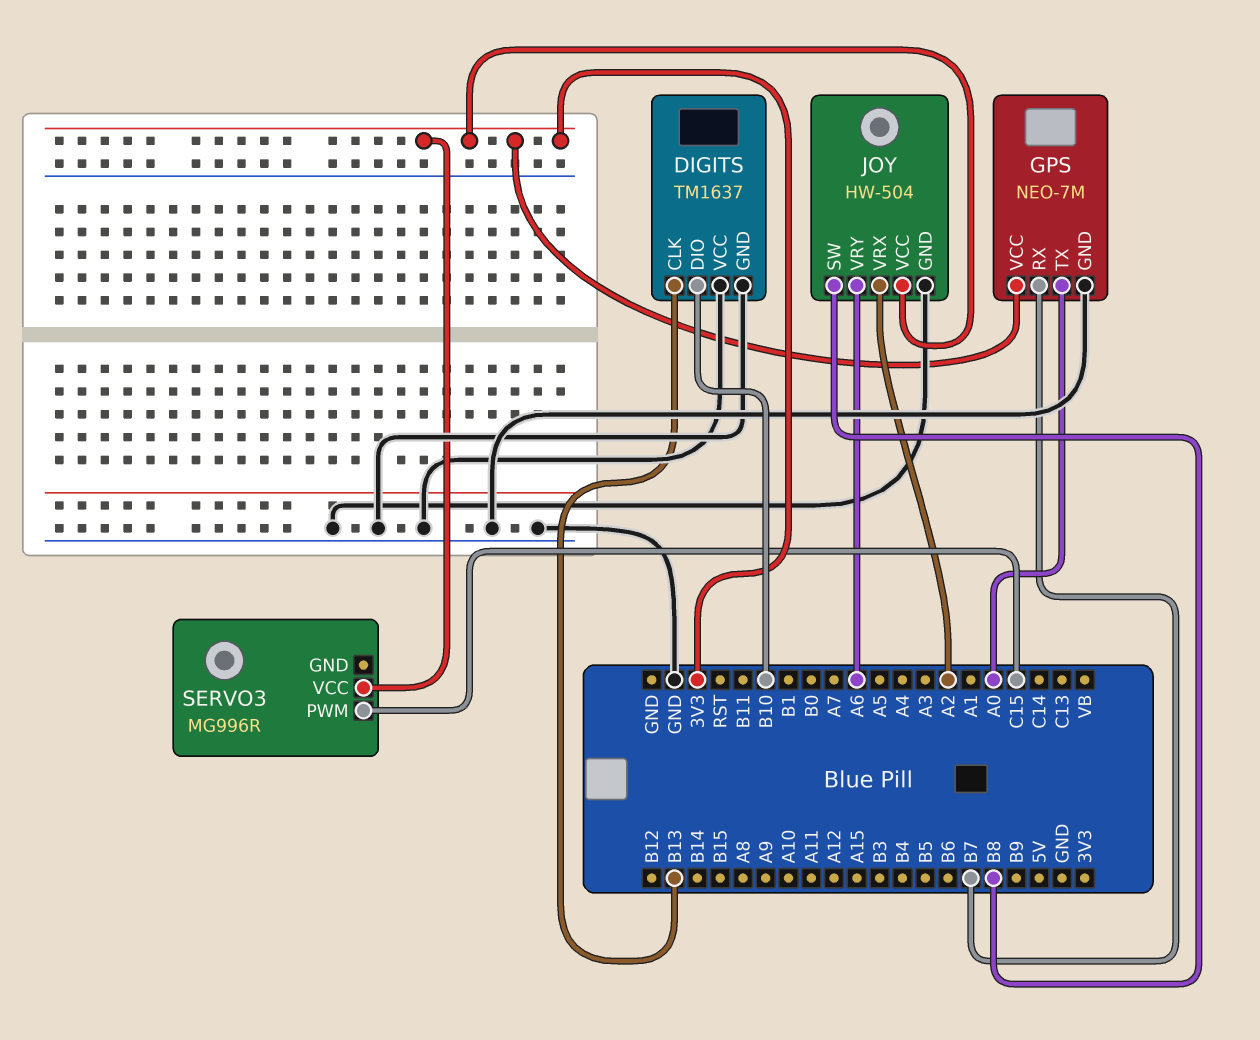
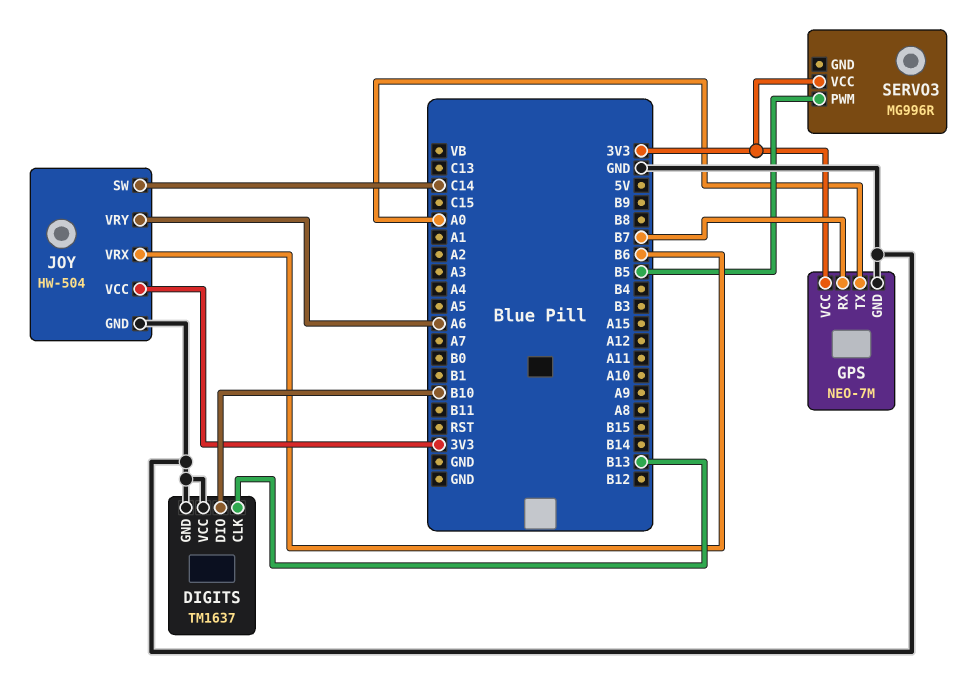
JOY pin SW: B8 -> C14
JOY pin VRX: A2 -> B6
SERVO3 pin PWM: C15 -> B5

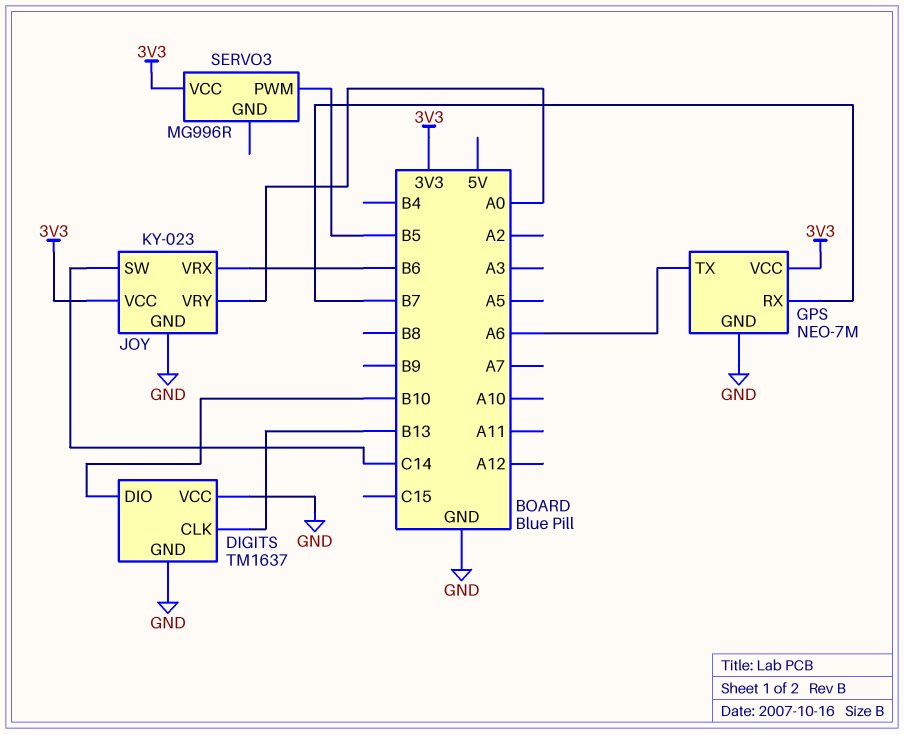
GPS pin TX: A0 -> A6
JOY: HW-504 -> KY-023
JOY pin VRY: A6 -> A0

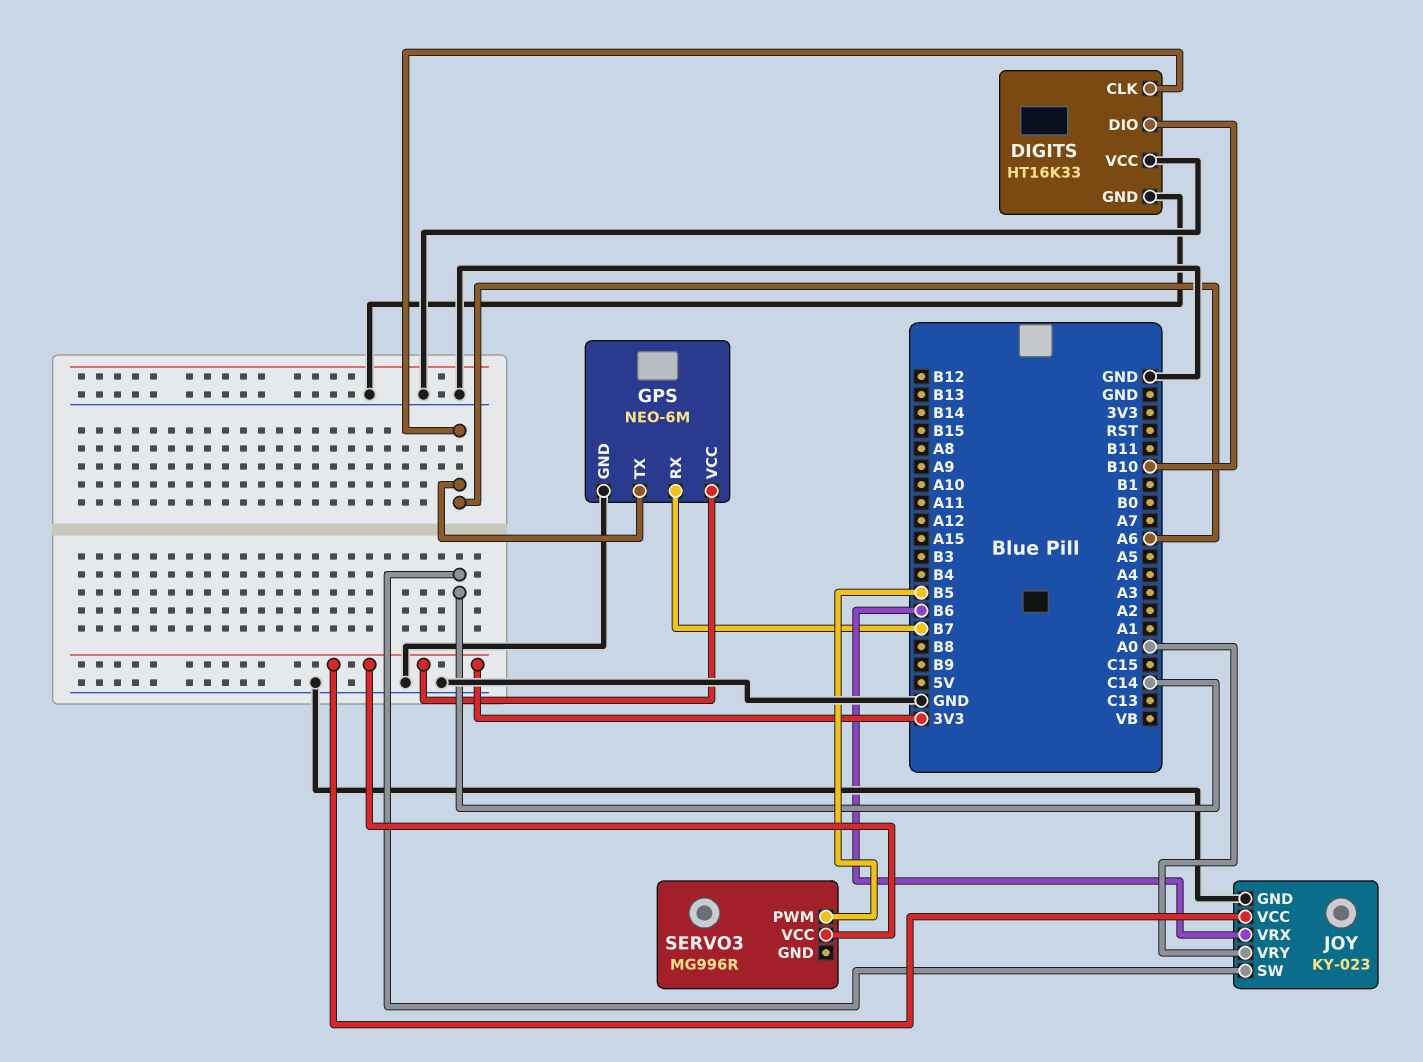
DIGITS: TM1637 -> HT16K33
DIGITS pin CLK: B13 -> A6
GPS: NEO-7M -> NEO-6M

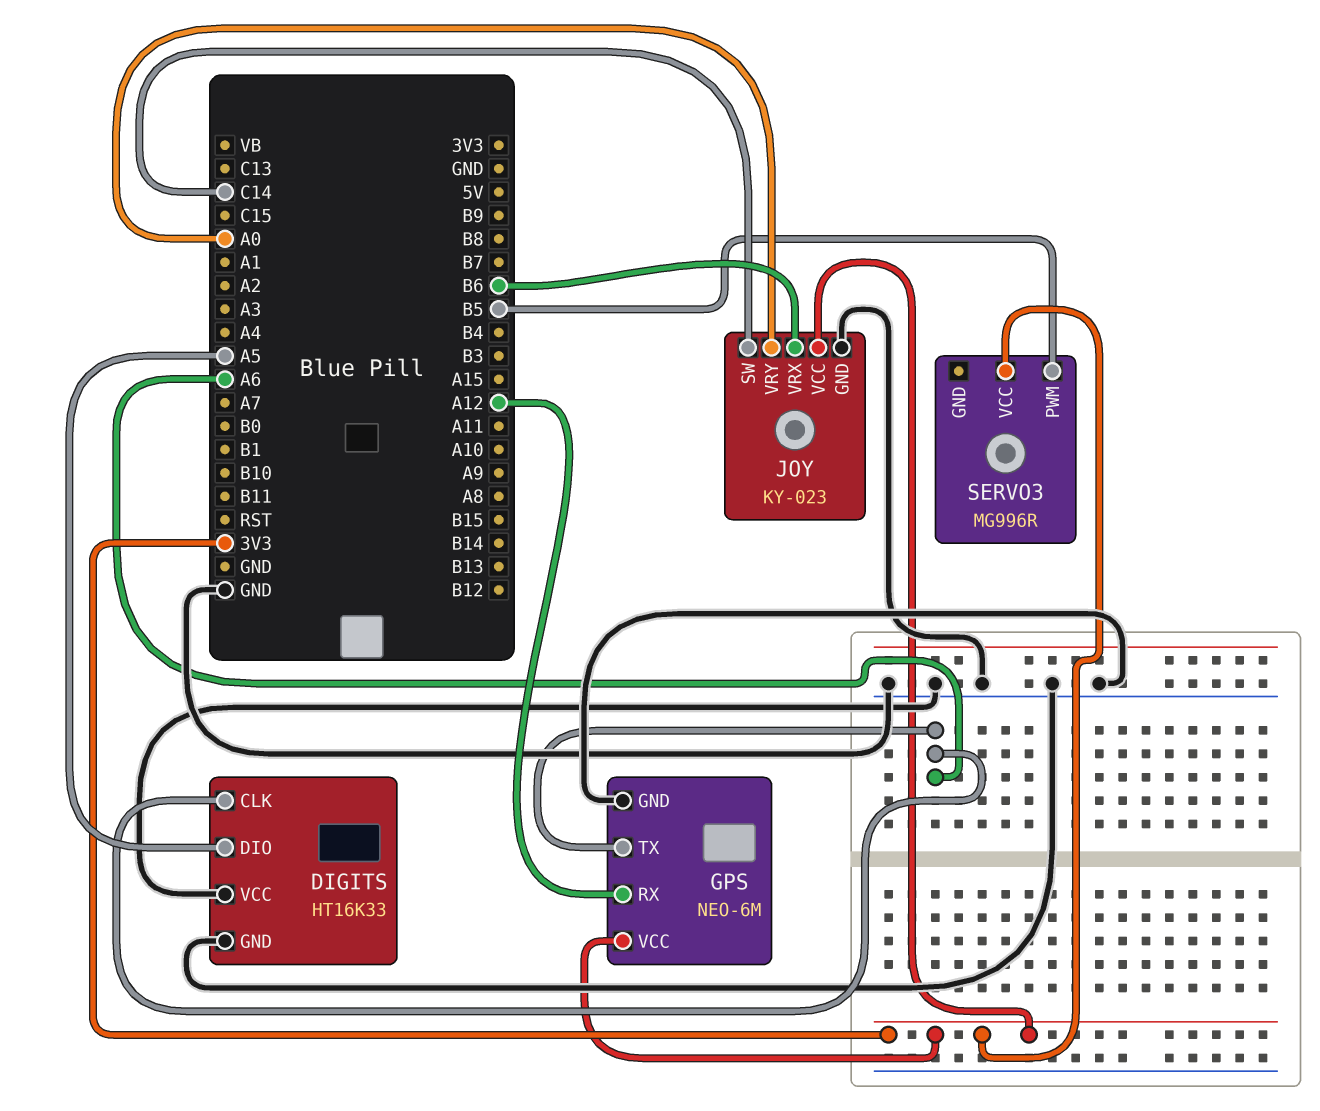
DIGITS pin DIO: B10 -> A5
GPS pin RX: B7 -> A12

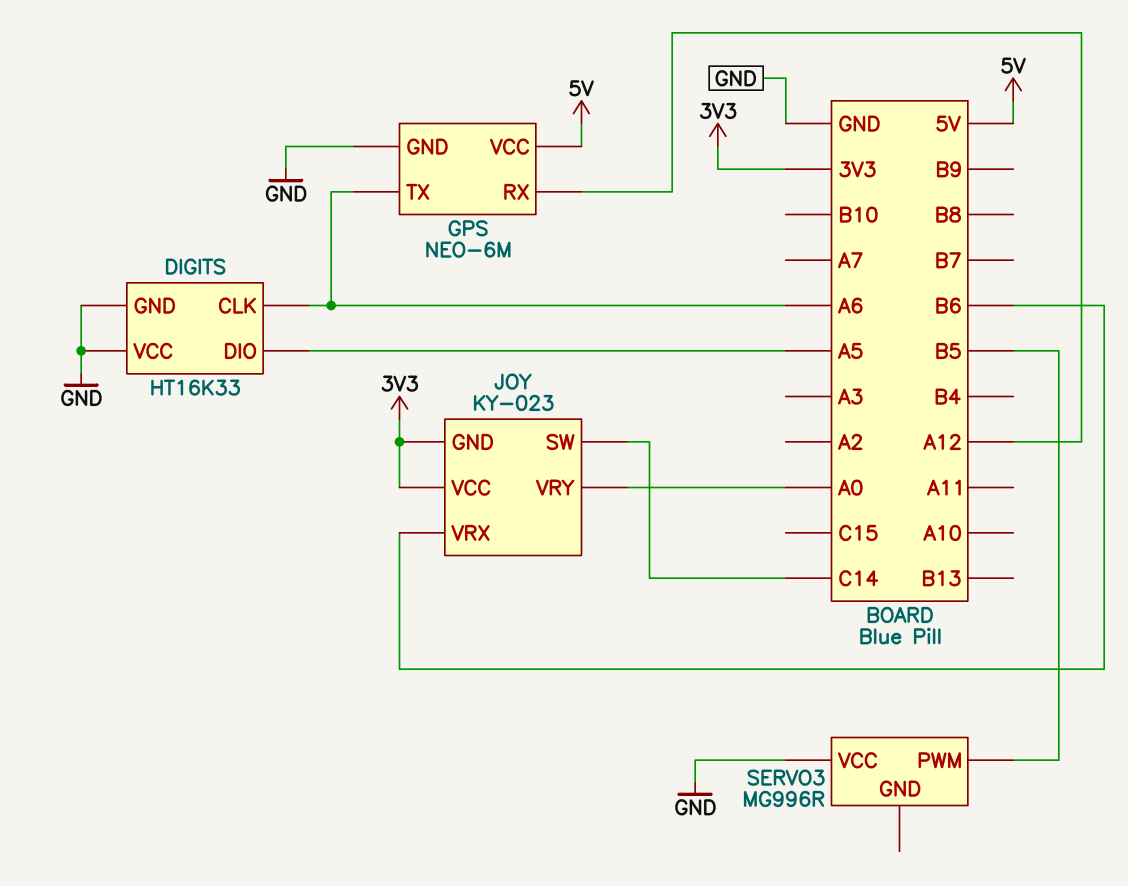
GPS pin VCC: 3V3 -> 5V
JOY pin GND: GND -> 3V3
SERVO3 pin VCC: 3V3 -> GND

